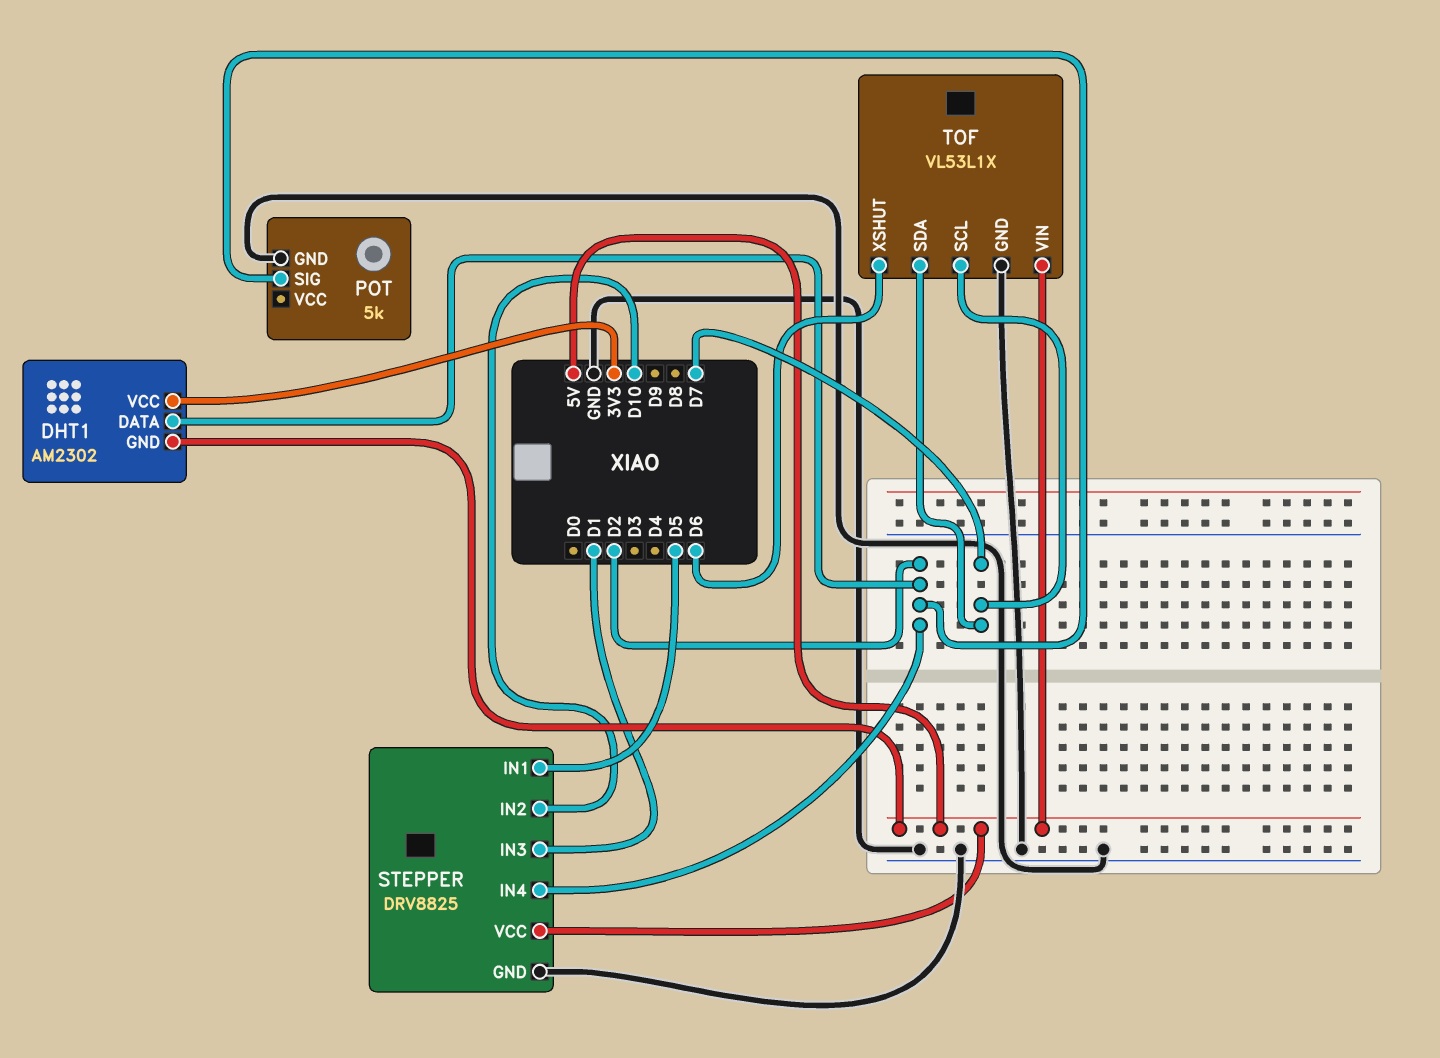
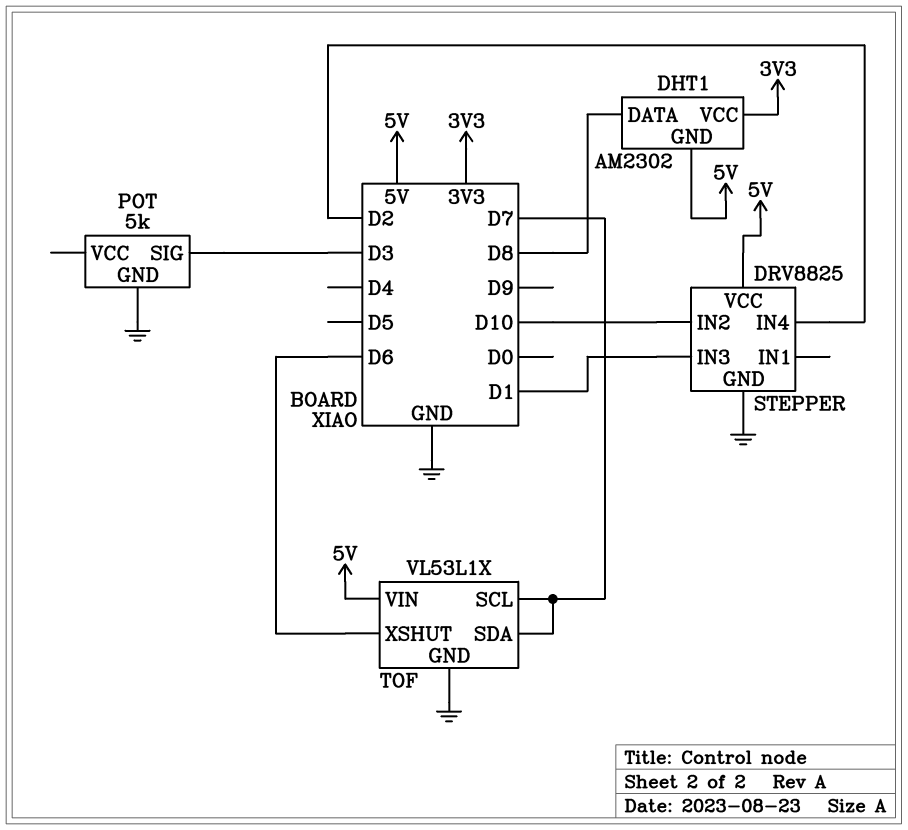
DHT1 pin DATA: D2 -> D8
POT pin SIG: D2 -> D3
STEPPER pin IN1: D5 -> none

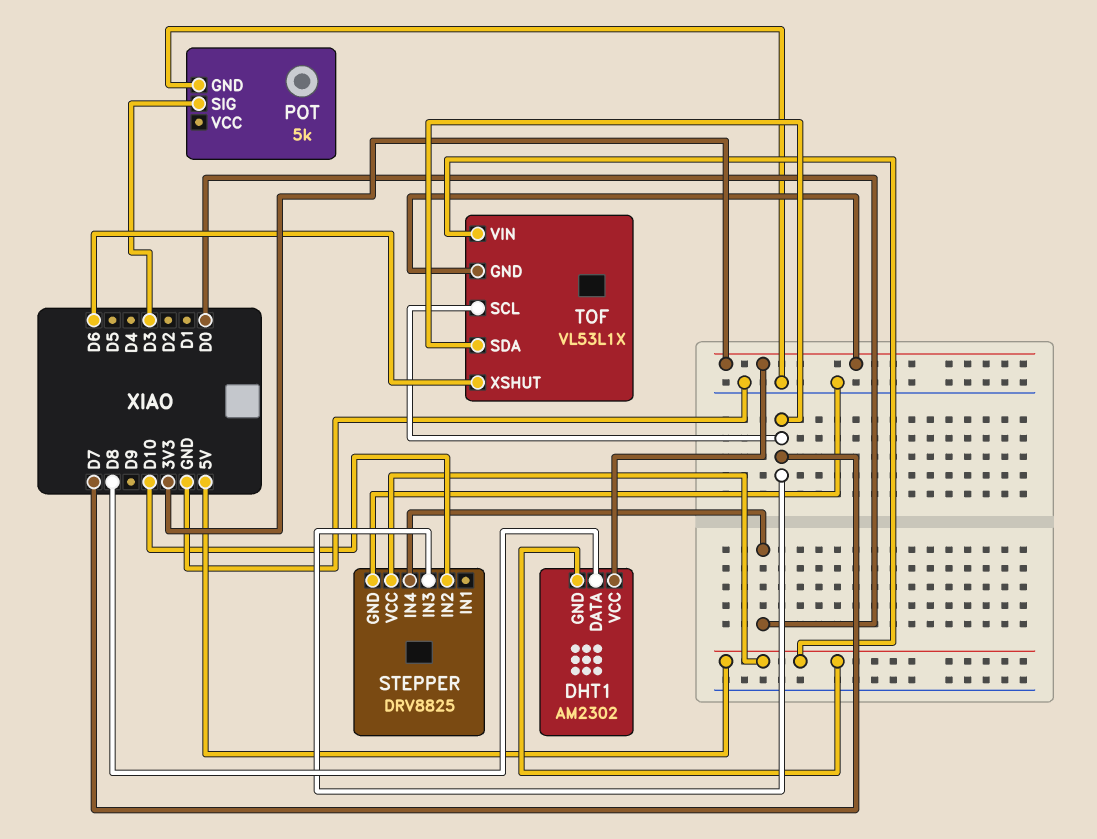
STEPPER pin IN3: D1 -> D7
STEPPER pin IN4: D2 -> D0
TOF pin GND: GND -> 3V3

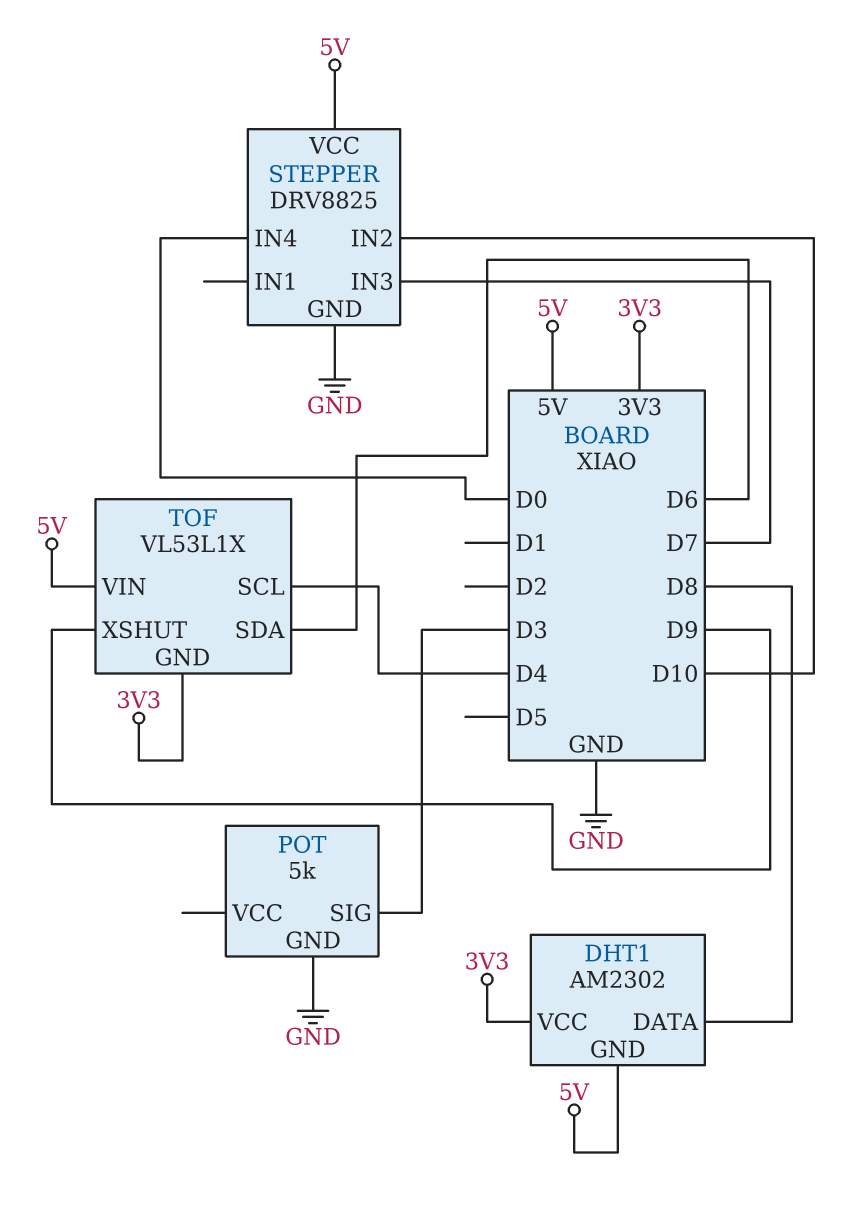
TOF pin SCL: D7 -> D4
TOF pin SDA: D7 -> D6
TOF pin XSHUT: D6 -> D9

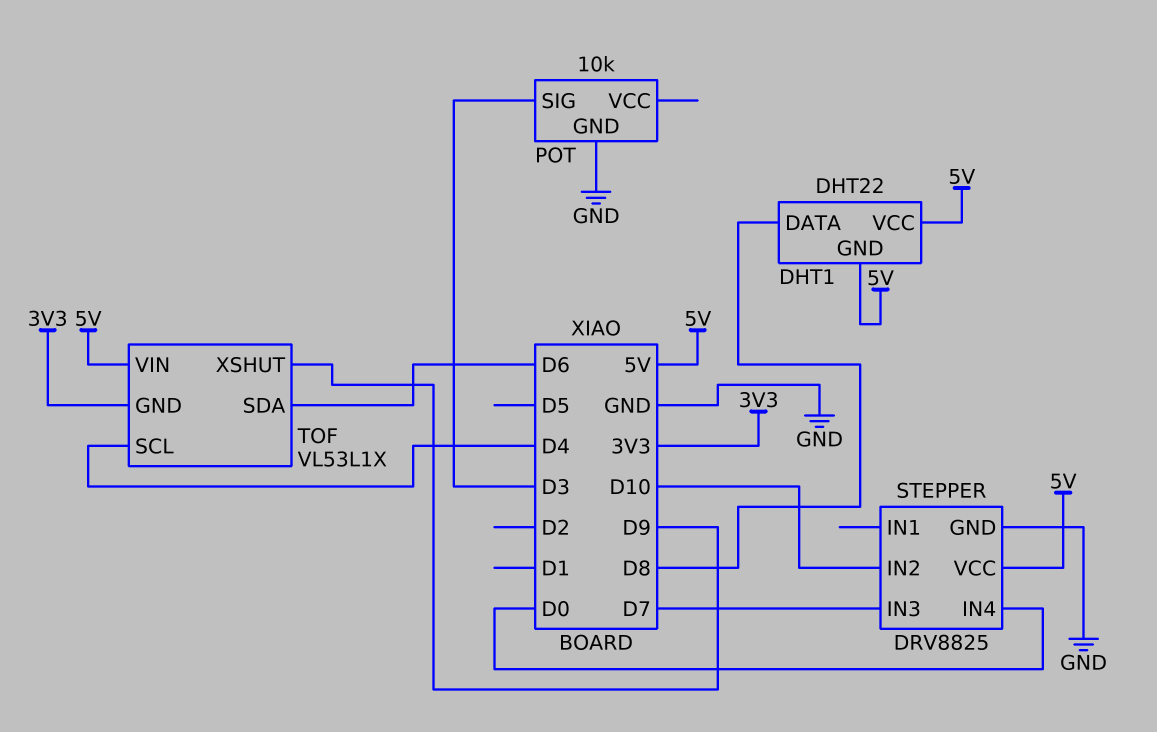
DHT1: AM2302 -> DHT22
DHT1 pin VCC: 3V3 -> 5V
POT: 5k -> 10k

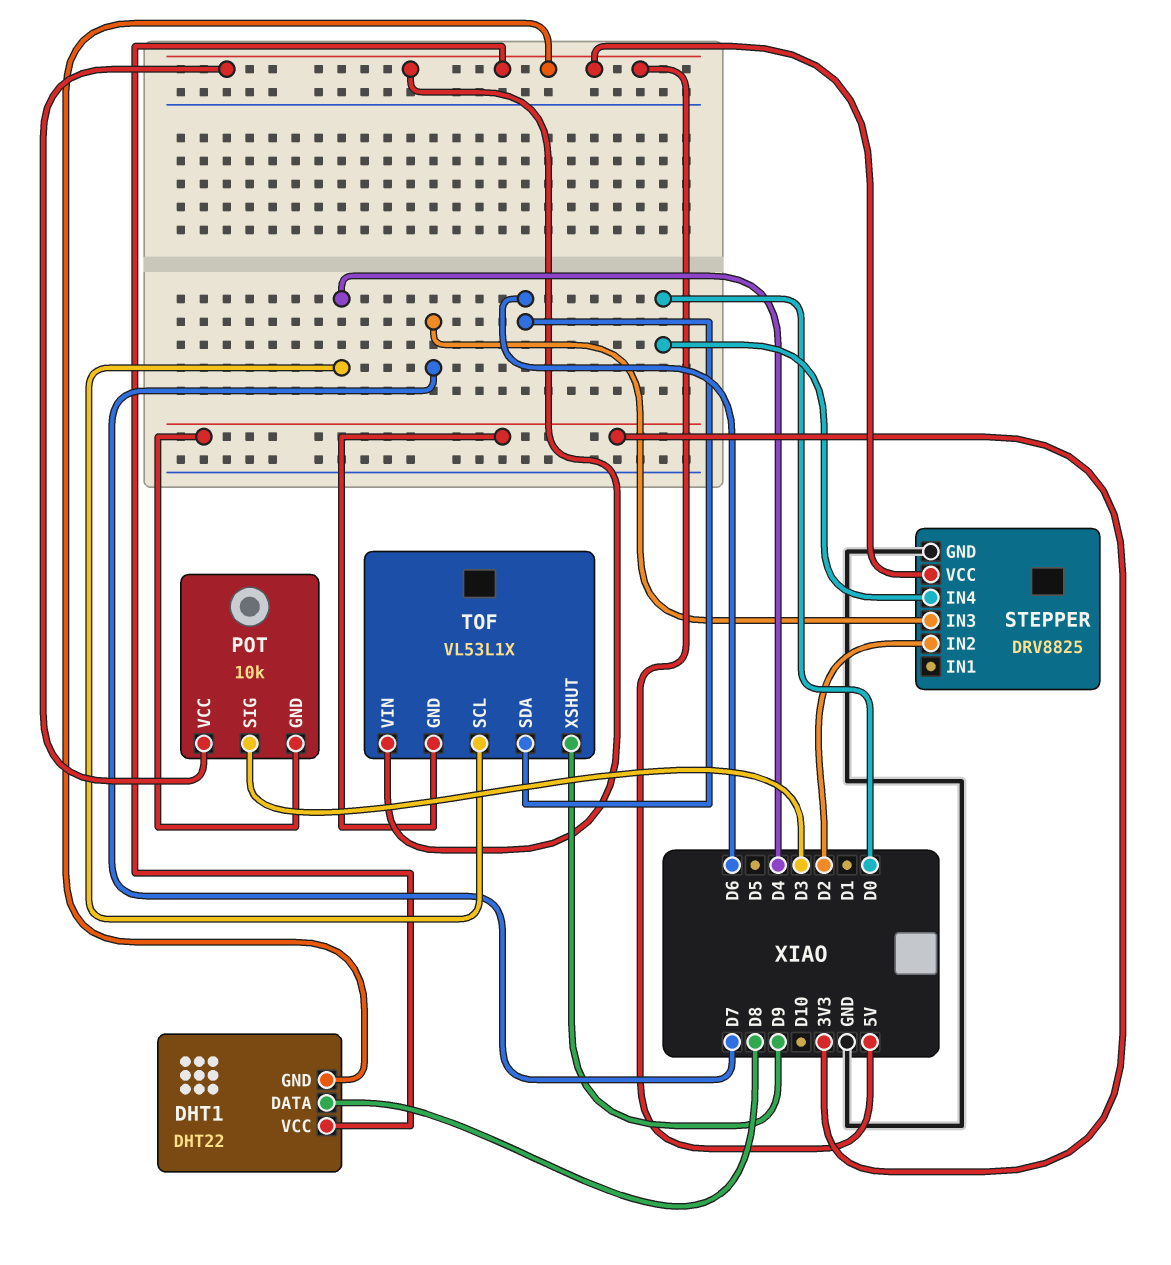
POT pin GND: GND -> 3V3
POT pin VCC: none -> 5V
STEPPER pin IN2: D10 -> D2

